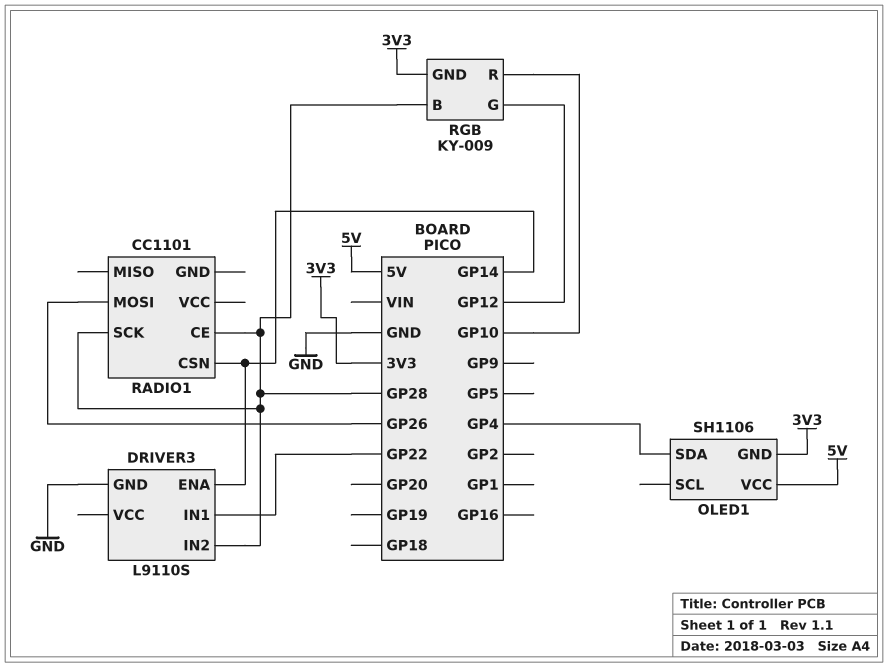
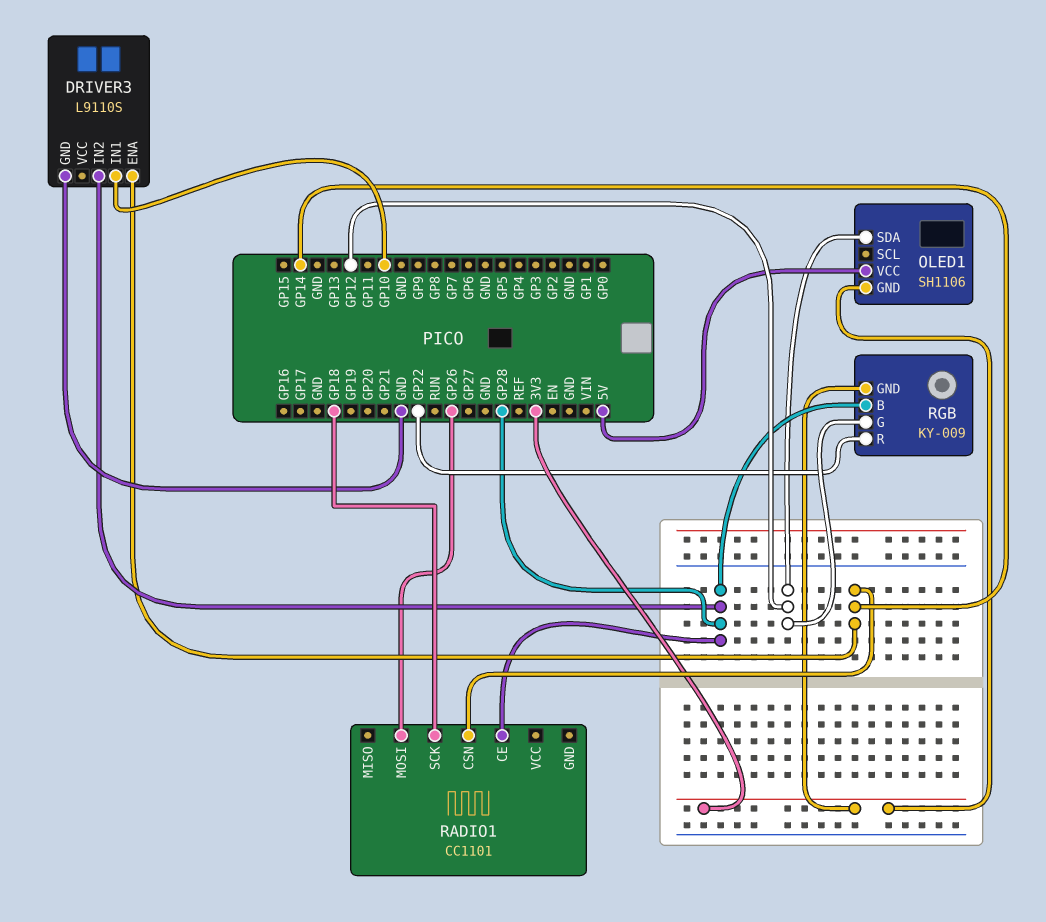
DRIVER3 pin IN1: GP22 -> GP10
OLED1 pin SDA: GP4 -> GP12
RADIO1 pin SCK: GP28 -> GP18
RGB pin R: GP10 -> GP22

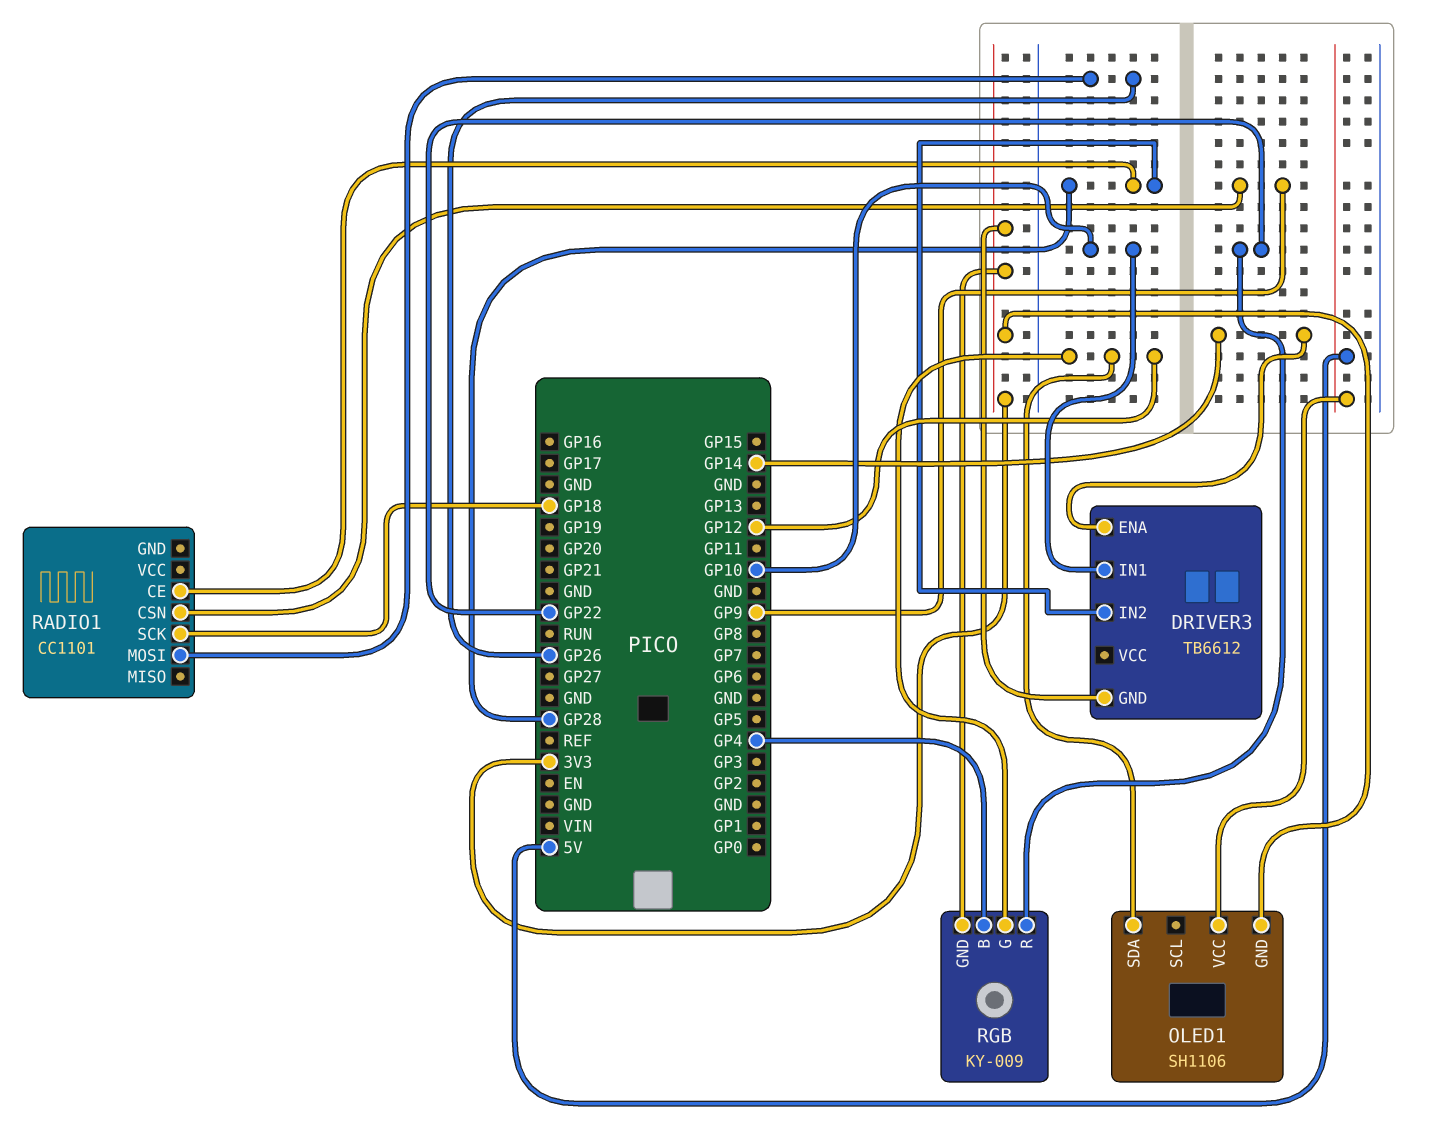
DRIVER3: L9110S -> TB6612
DRIVER3 pin GND: GND -> 3V3
RADIO1 pin CSN: GP14 -> GP9
RGB pin B: GP28 -> GP4

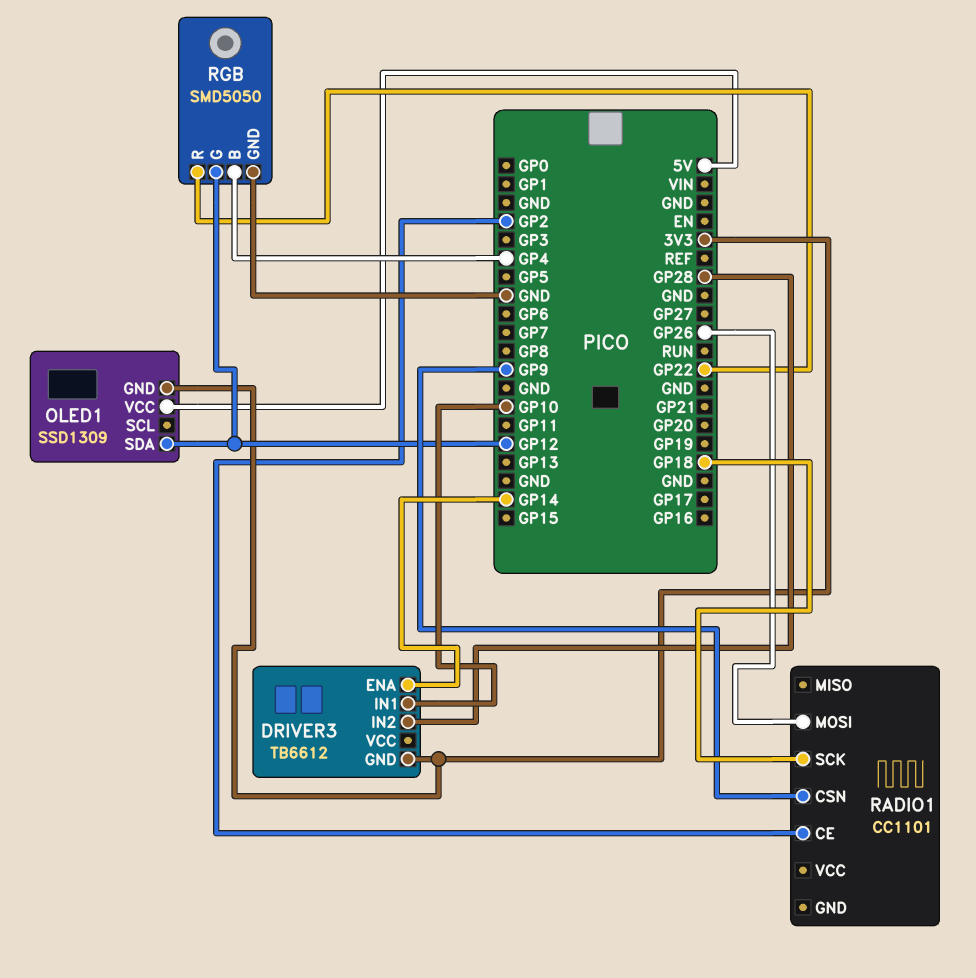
OLED1: SH1106 -> SSD1309
RADIO1 pin CE: GP28 -> GP2
RGB: KY-009 -> SMD5050
RGB pin GND: 3V3 -> GND

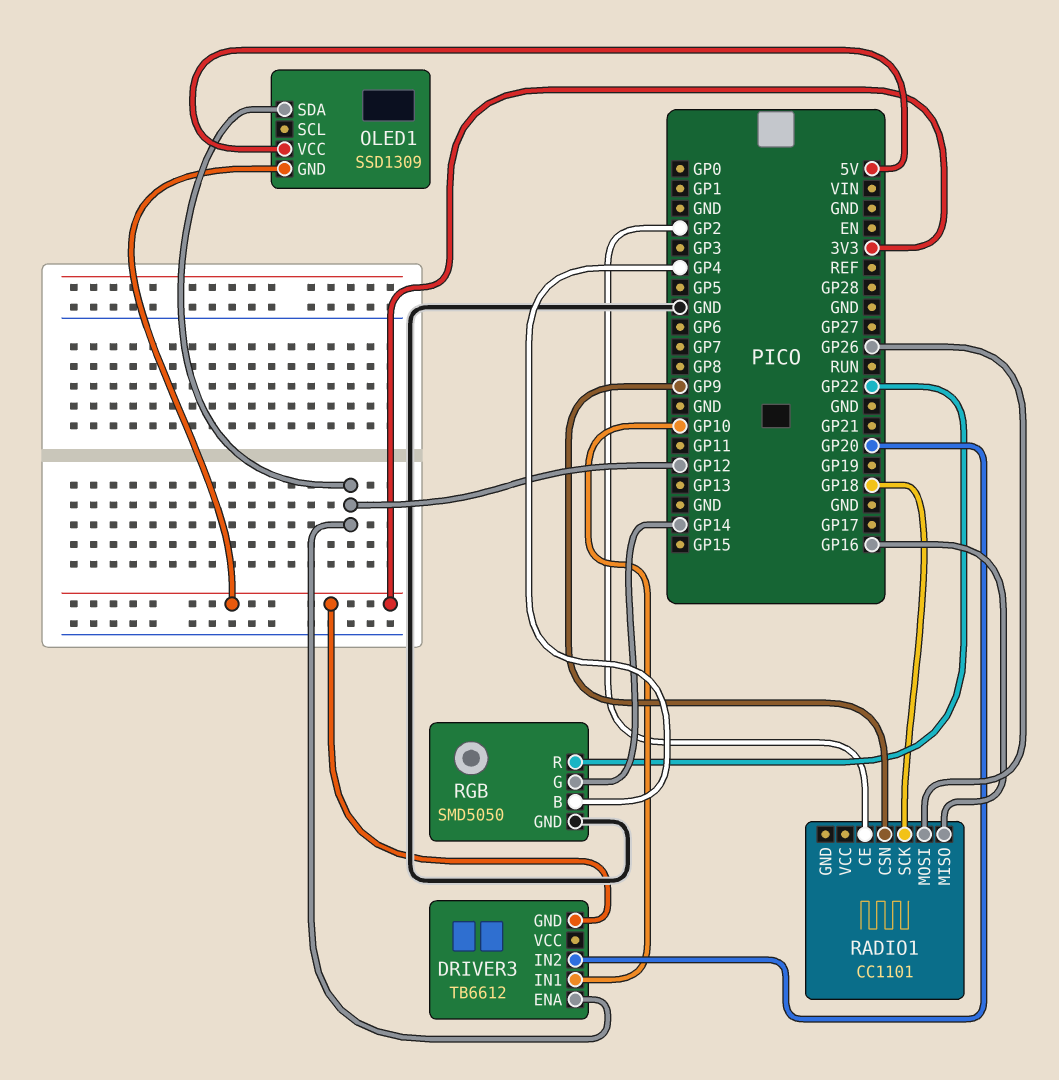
DRIVER3 pin ENA: GP14 -> GP12
DRIVER3 pin IN2: GP28 -> GP20
RADIO1 pin MISO: none -> GP16
RGB pin G: GP12 -> GP14

